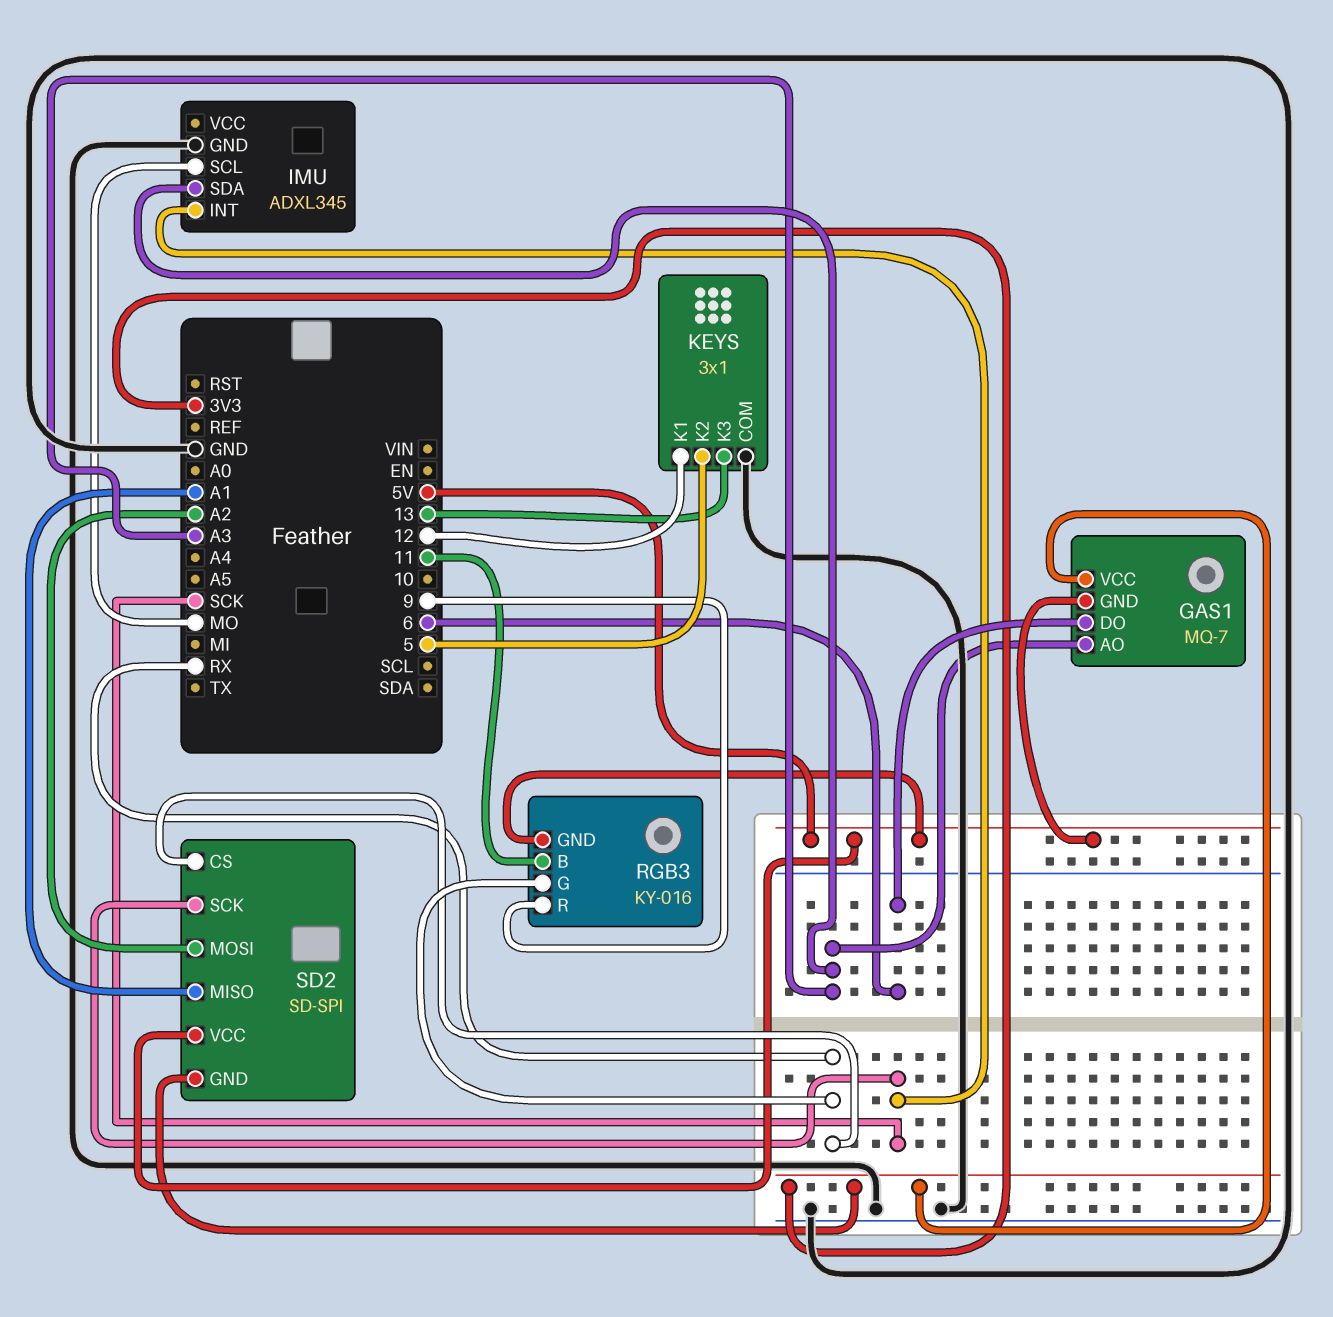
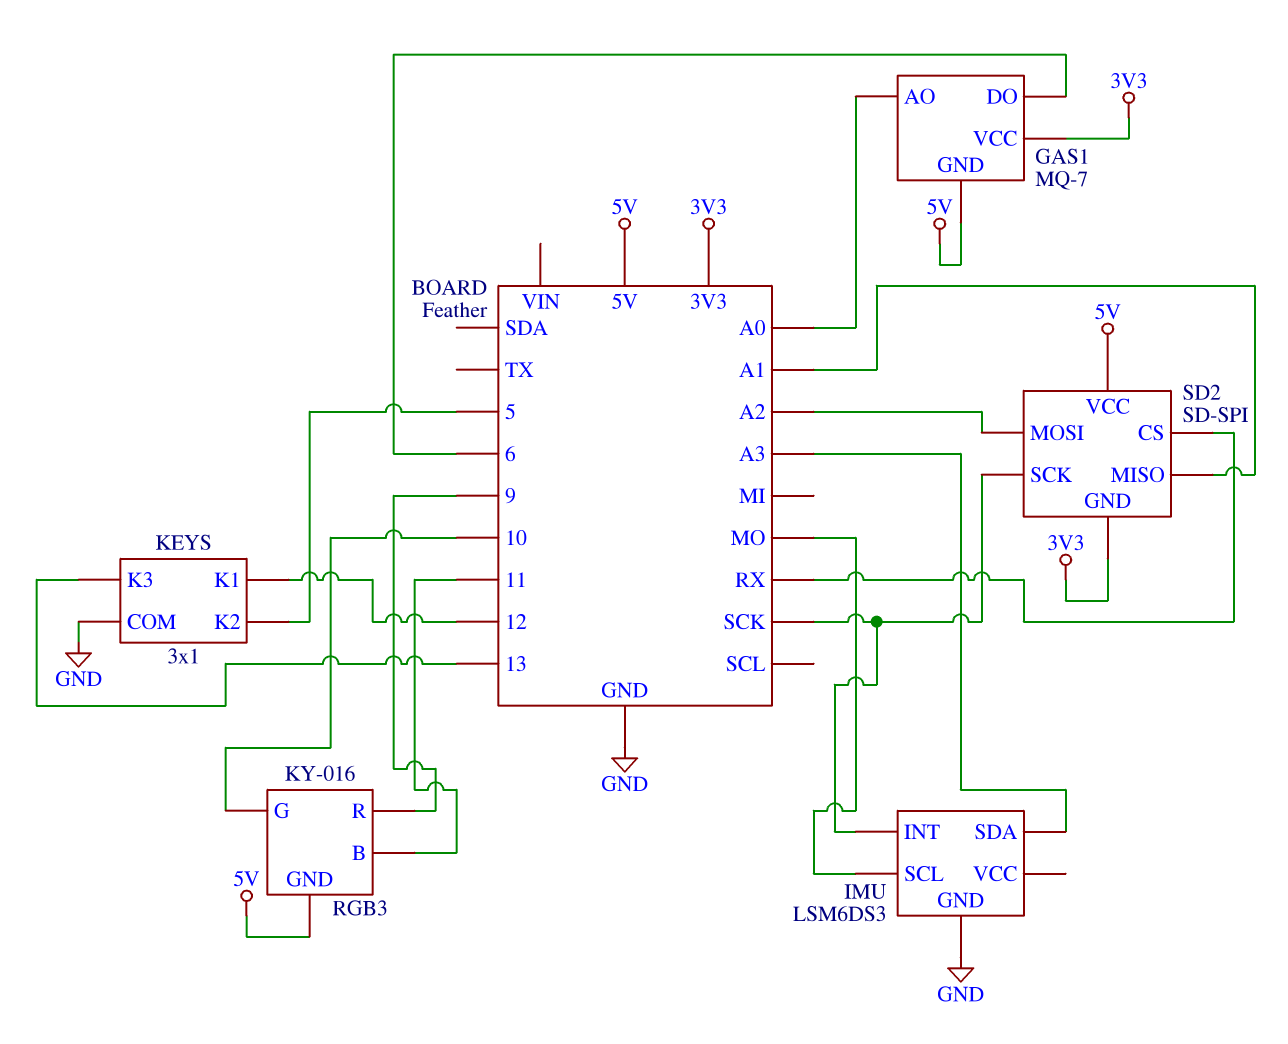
GAS1 pin AO: A3 -> A0
IMU: ADXL345 -> LSM6DS3
RGB3 pin G: RX -> 10

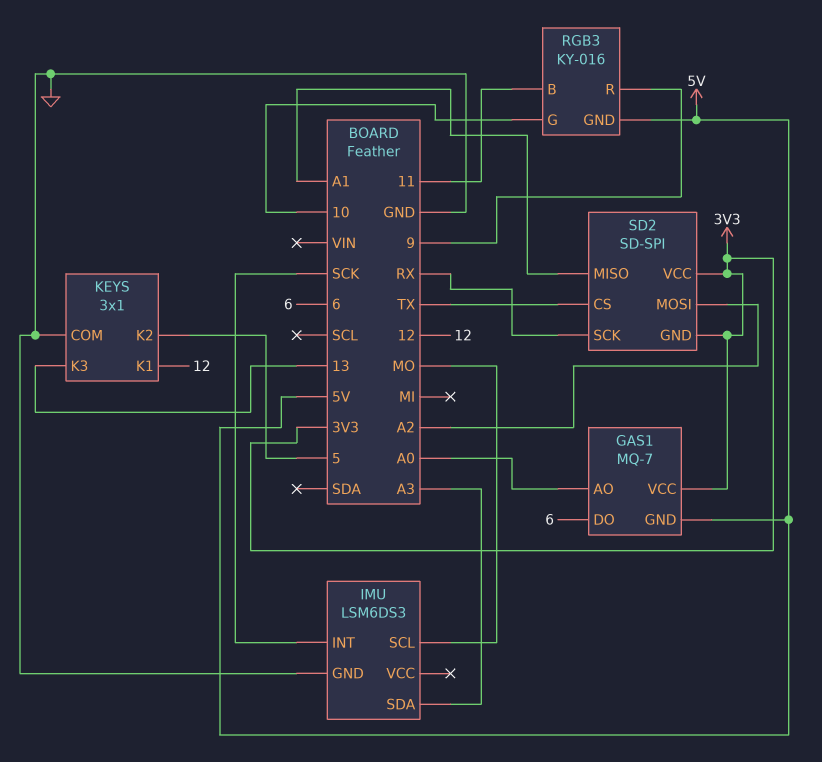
SD2 pin CS: RX -> TX
SD2 pin SCK: SCK -> RX
SD2 pin VCC: 5V -> 3V3

